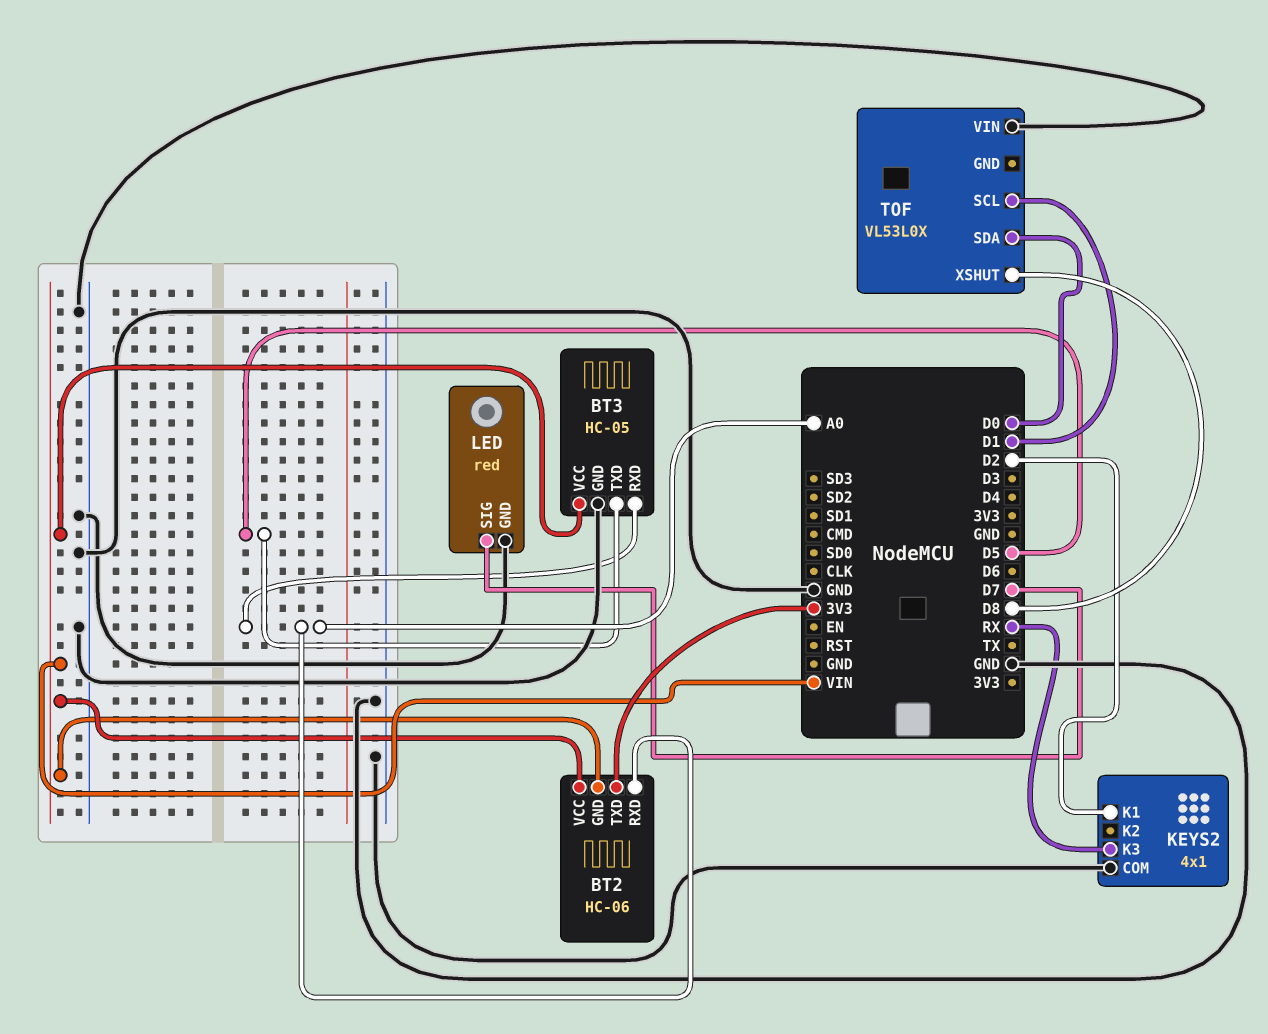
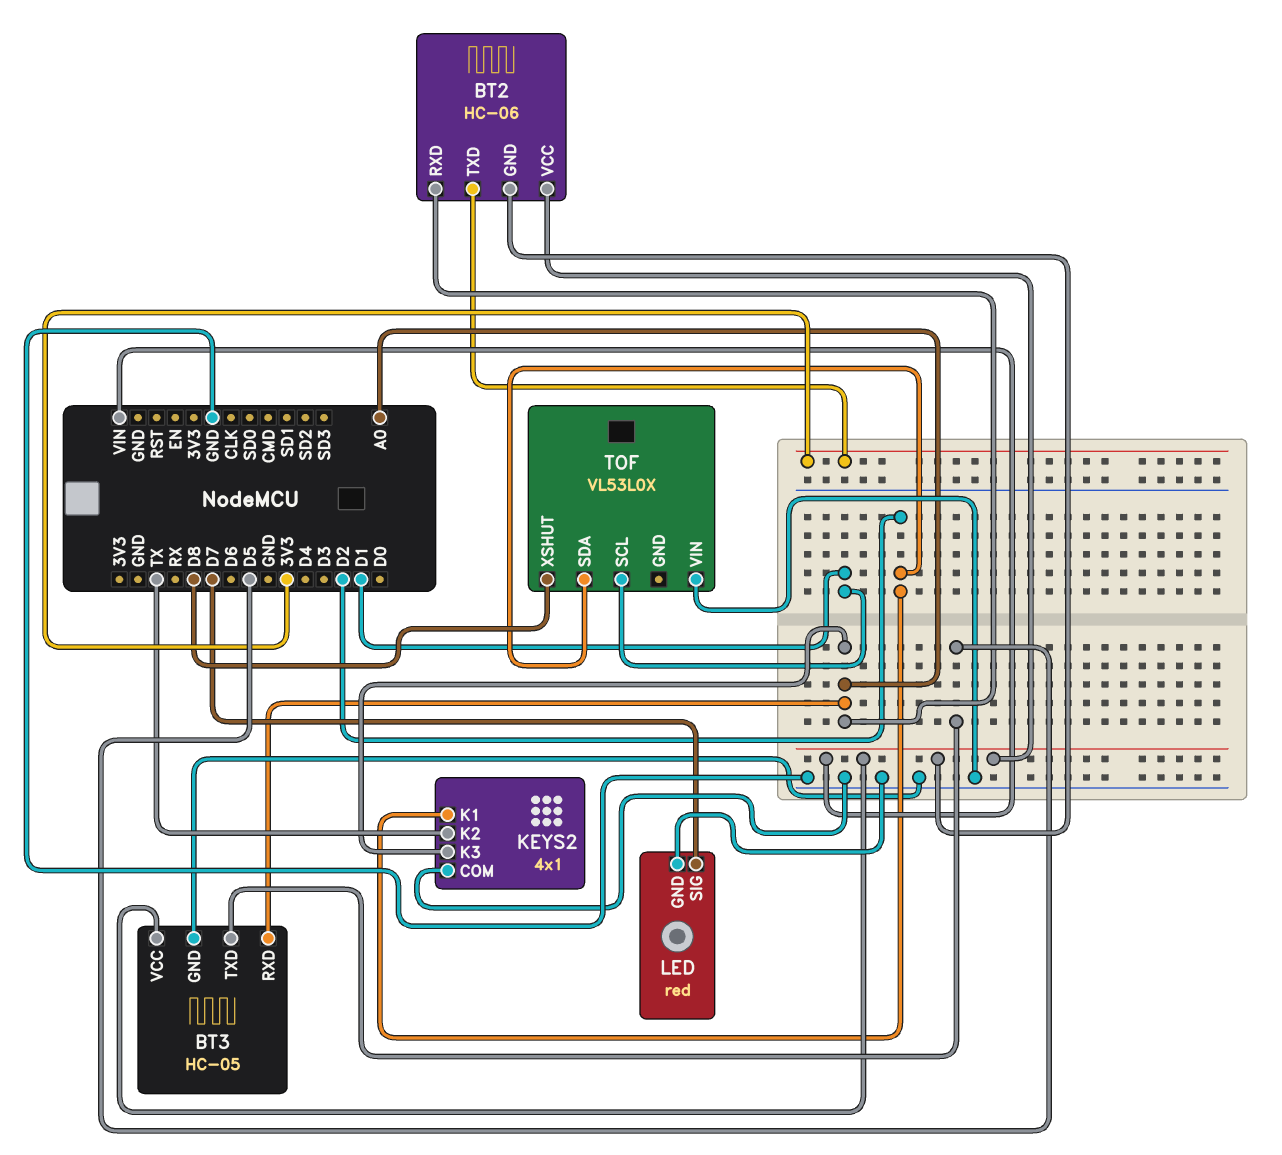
KEYS2 pin K2: none -> TX
KEYS2 pin K3: RX -> A0
TOF pin SDA: D0 -> D2

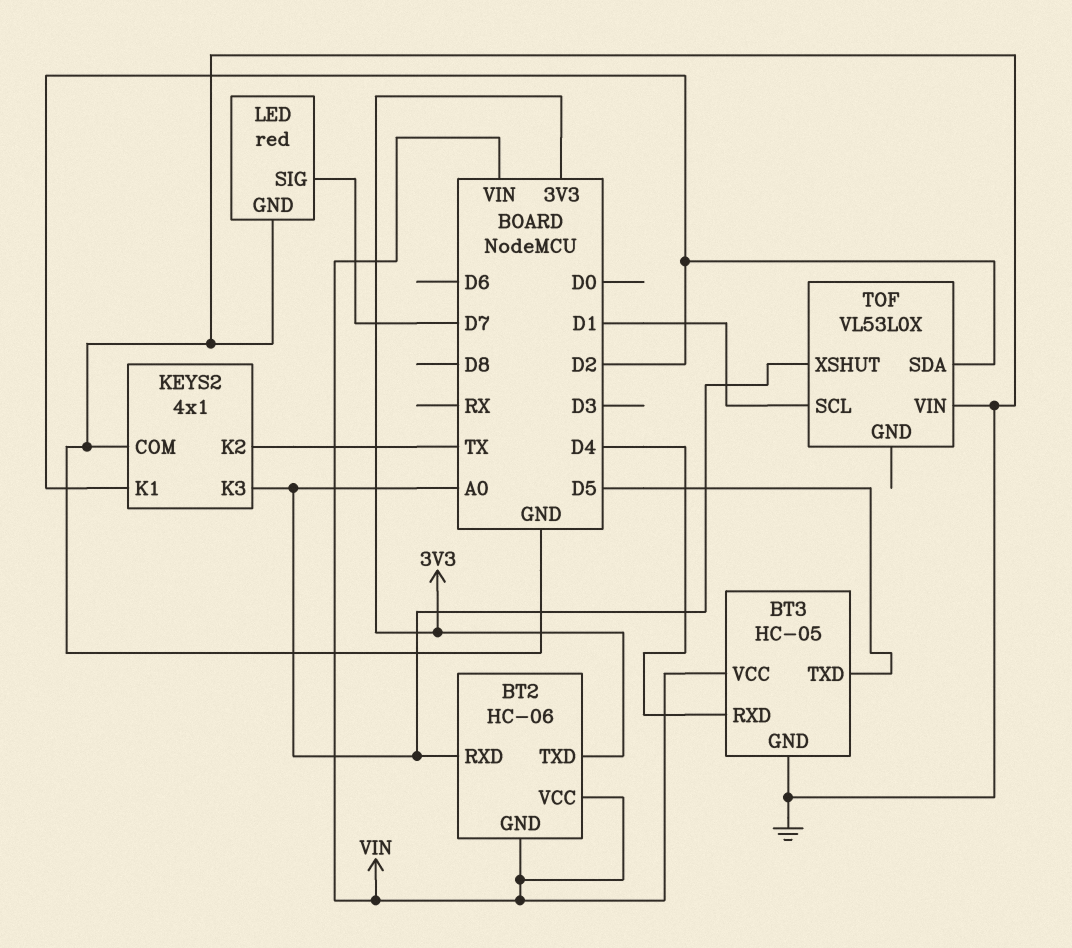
BT3 pin RXD: A0 -> D4
TOF pin XSHUT: D8 -> A0

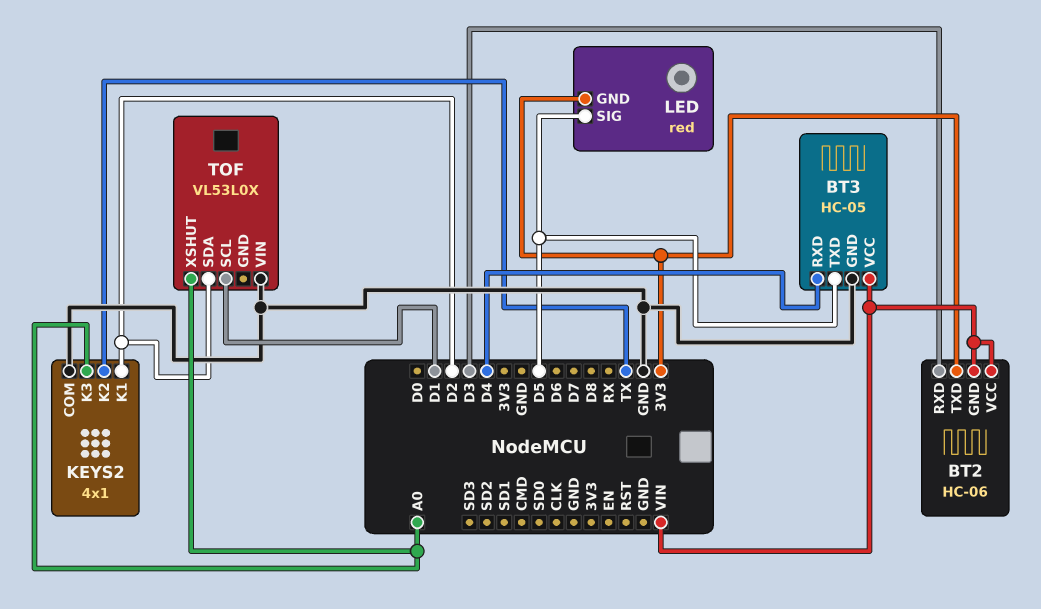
BT2 pin RXD: A0 -> D3
LED pin GND: GND -> 3V3
LED pin SIG: D7 -> D5

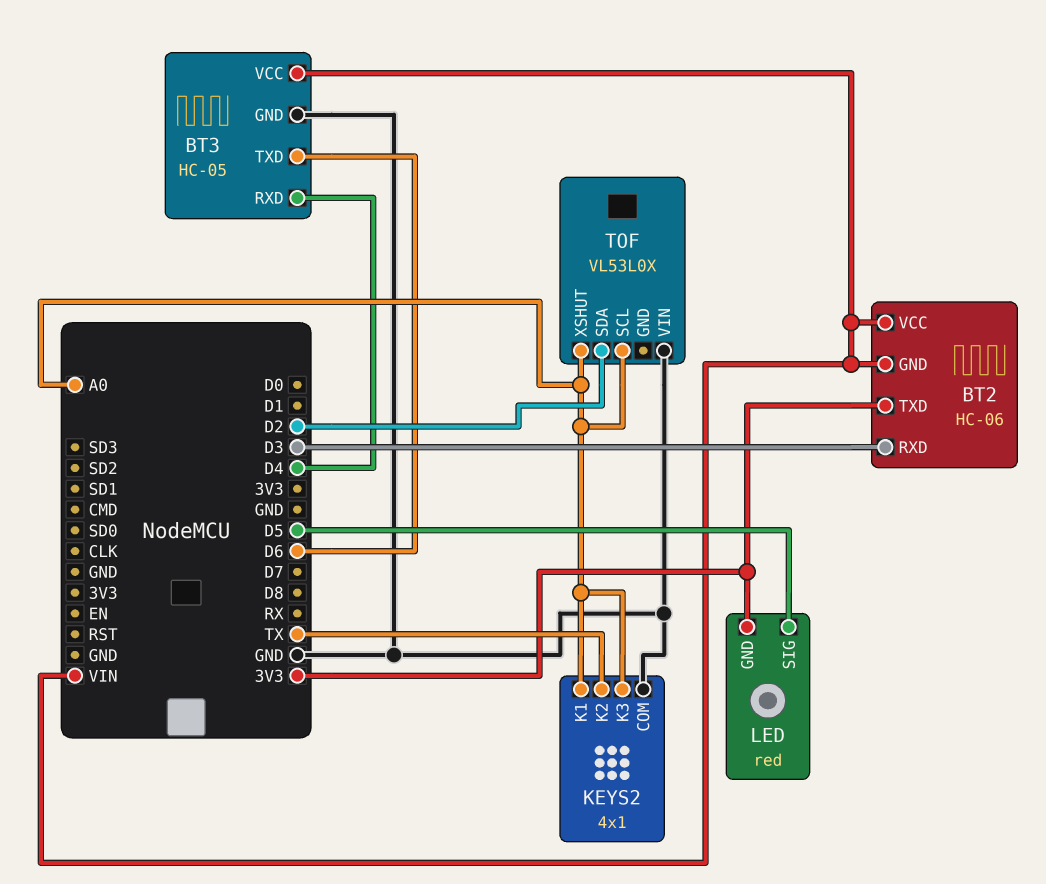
BT3 pin TXD: D5 -> D6
KEYS2 pin K1: D2 -> A0
TOF pin SCL: D1 -> A0

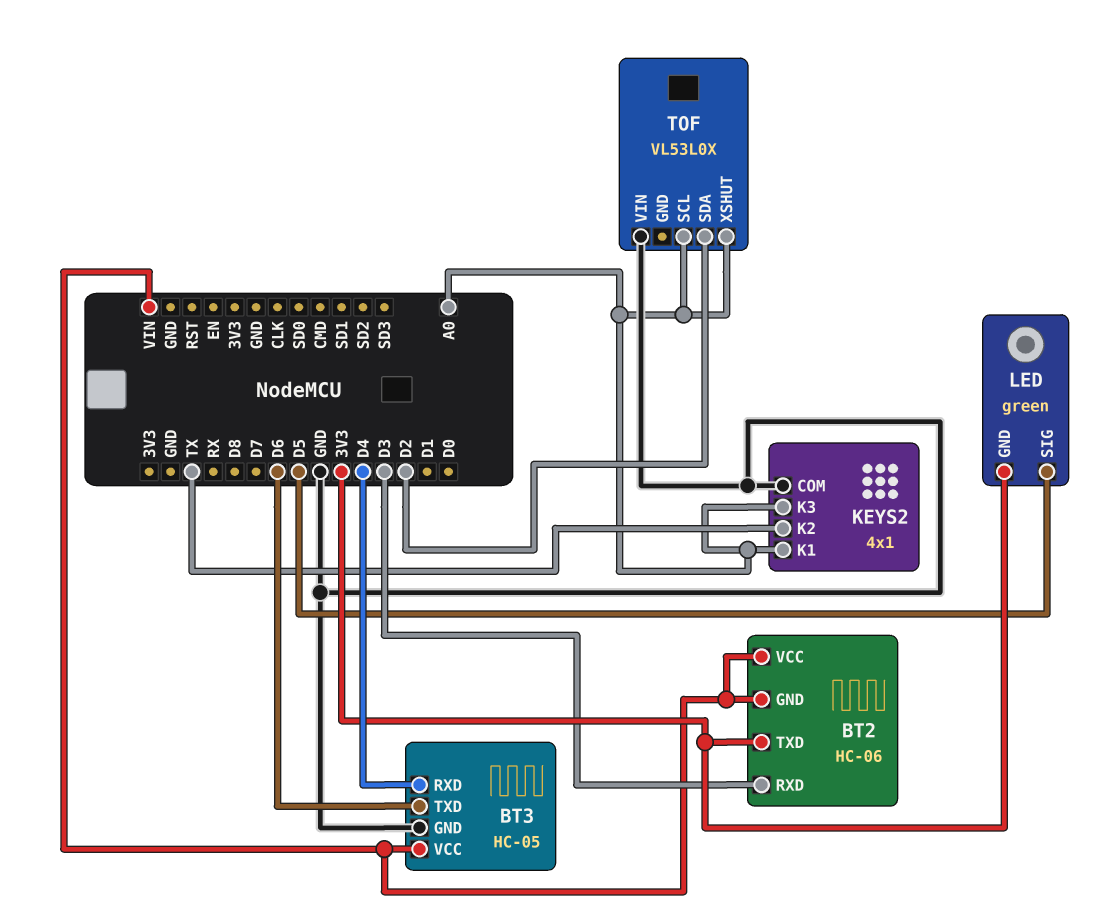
LED: red -> green

